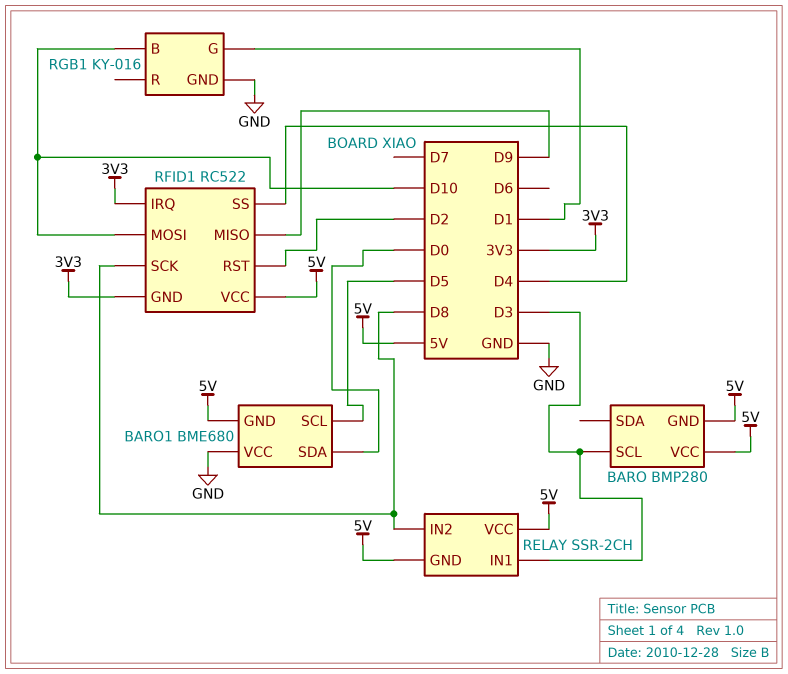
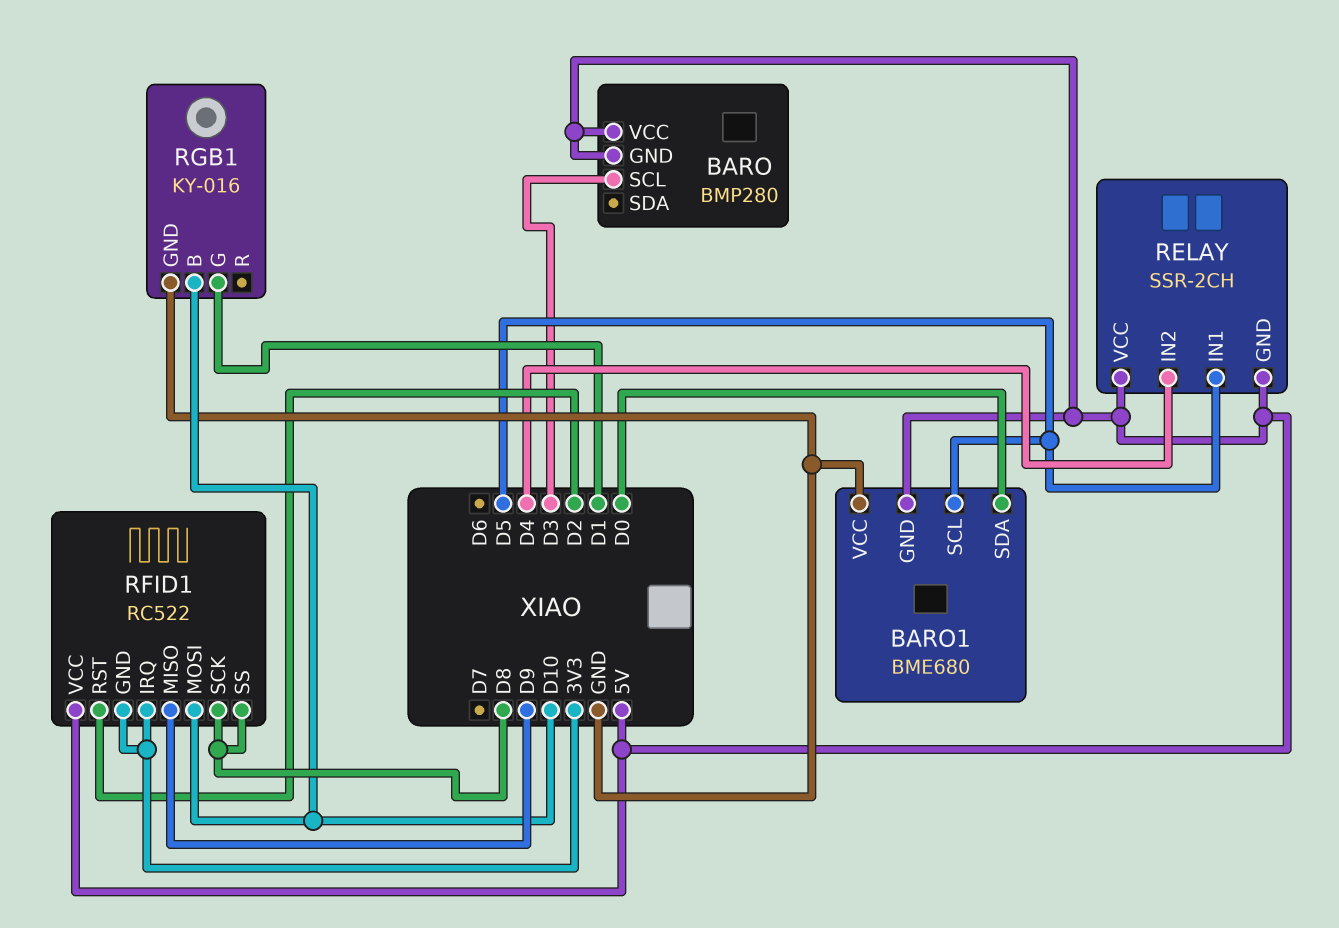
RELAY pin IN1: D3 -> D5
RELAY pin IN2: D8 -> D4
RFID1 pin SS: D4 -> D8

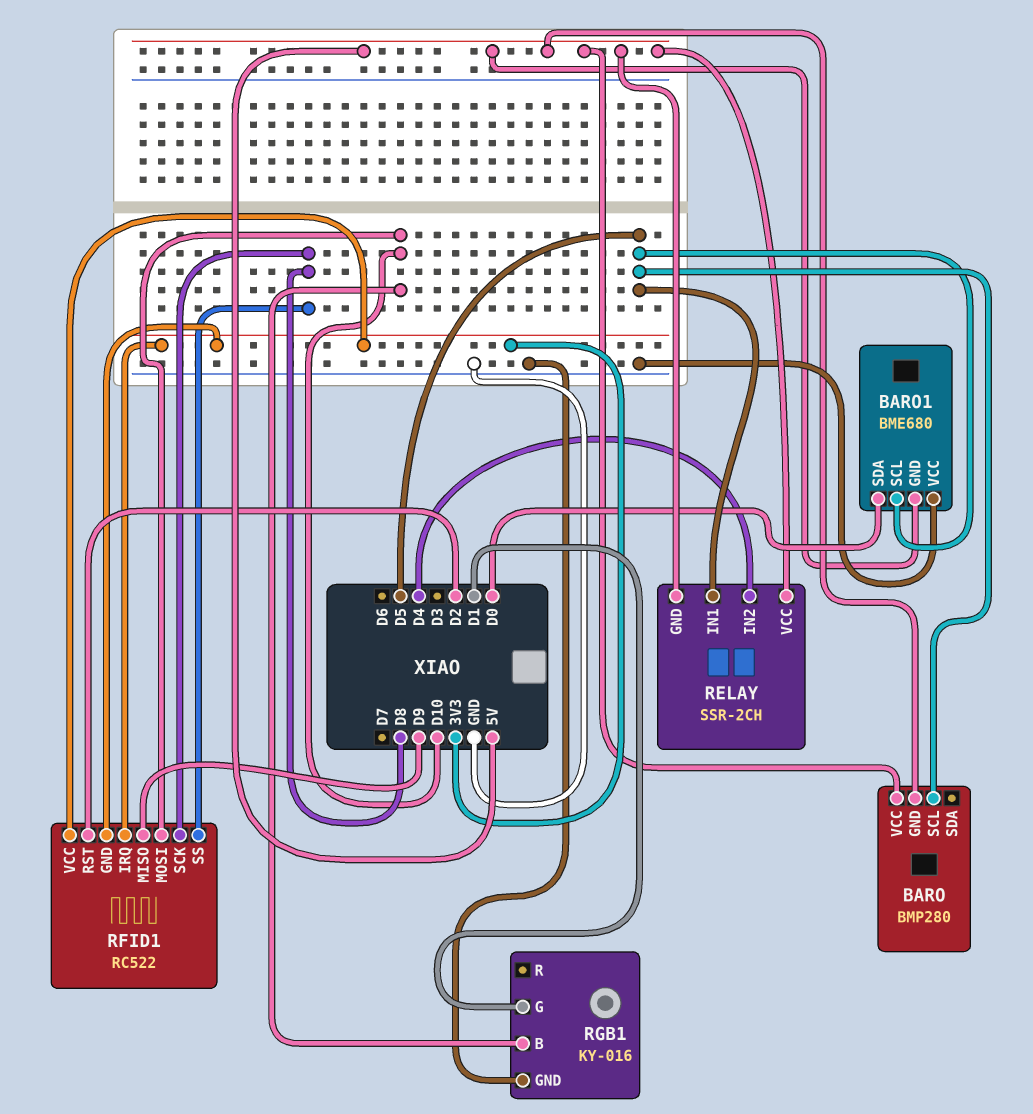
BARO pin SCL: D3 -> D5
RFID1 pin VCC: 5V -> 3V3

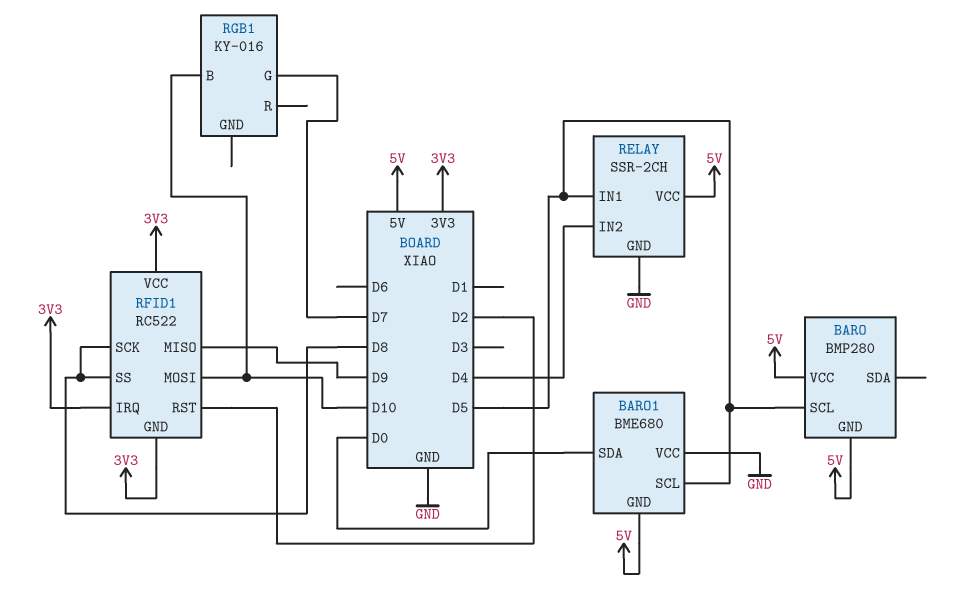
RELAY pin GND: 5V -> GND
RGB1 pin G: D1 -> D7
RGB1 pin GND: GND -> none

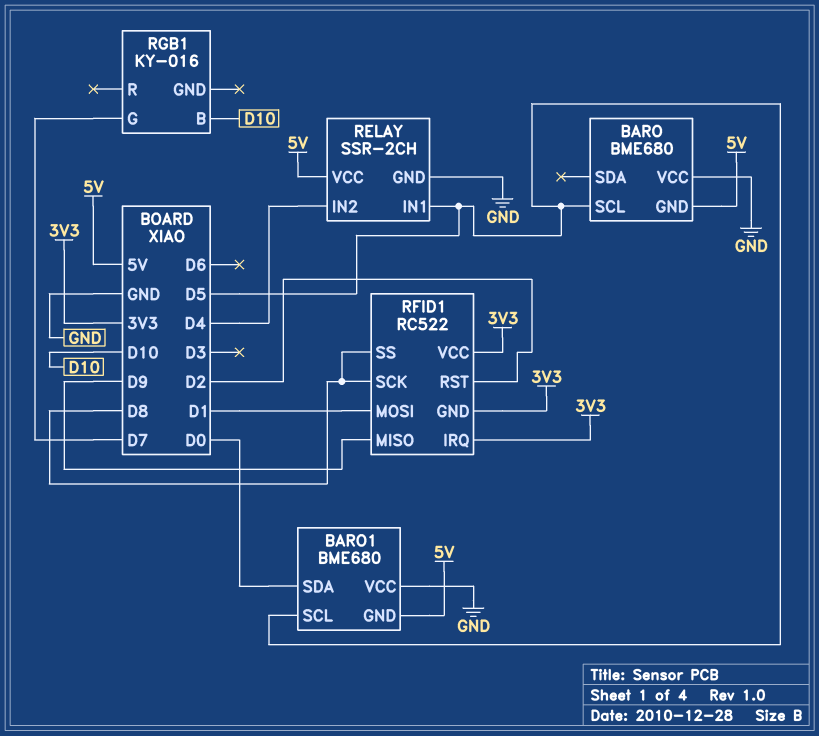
BARO: BMP280 -> BME680
BARO pin VCC: 5V -> GND
RFID1 pin MOSI: D10 -> D1

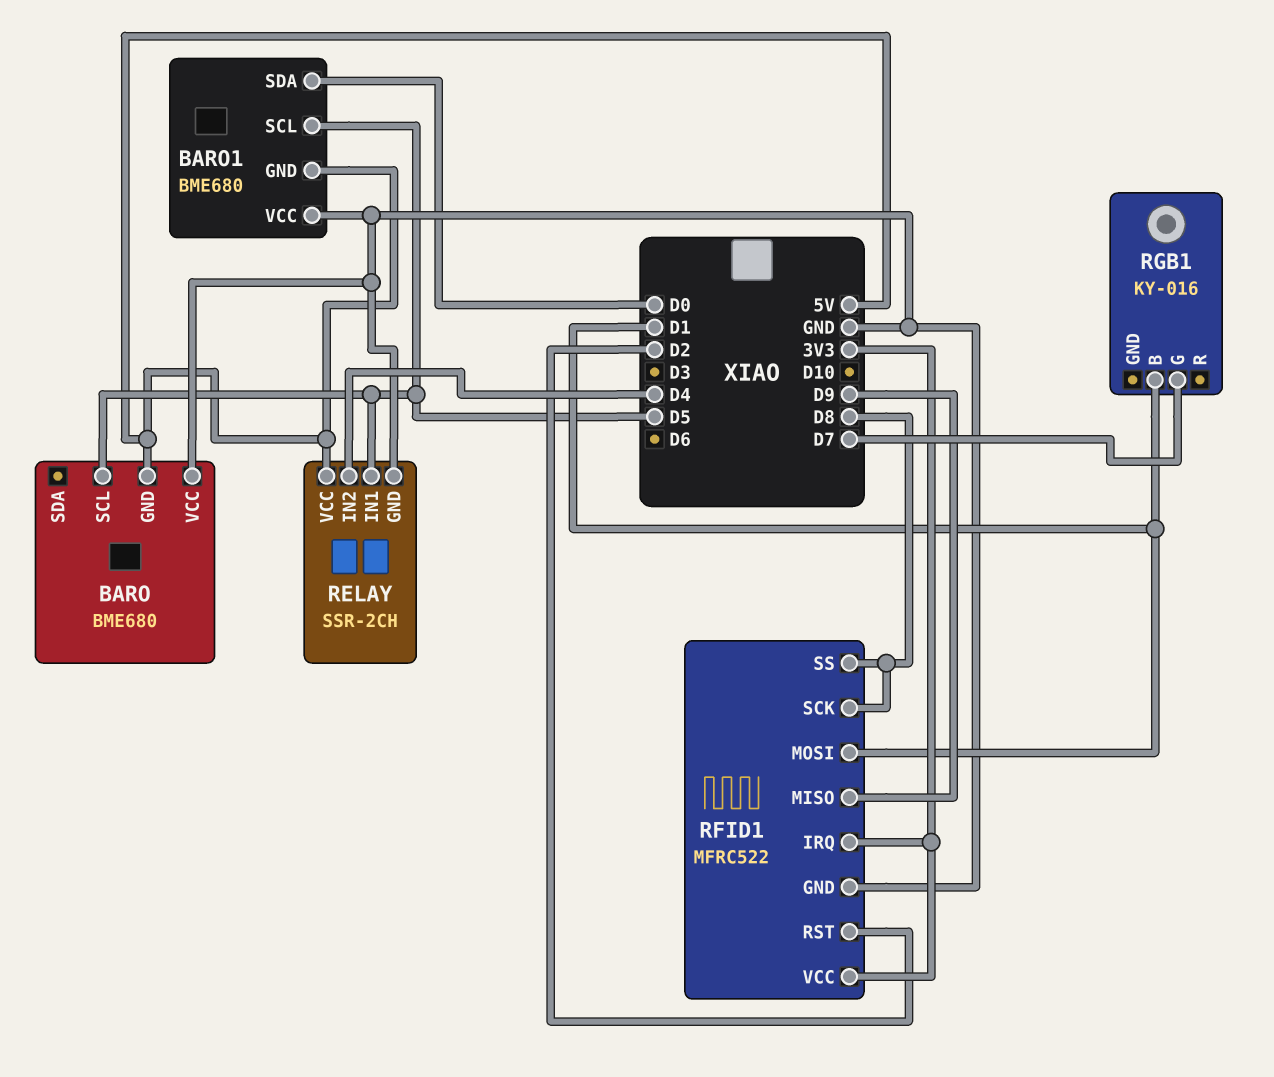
RFID1: RC522 -> MFRC522
RFID1 pin GND: 3V3 -> GND
RGB1 pin B: D10 -> D1

